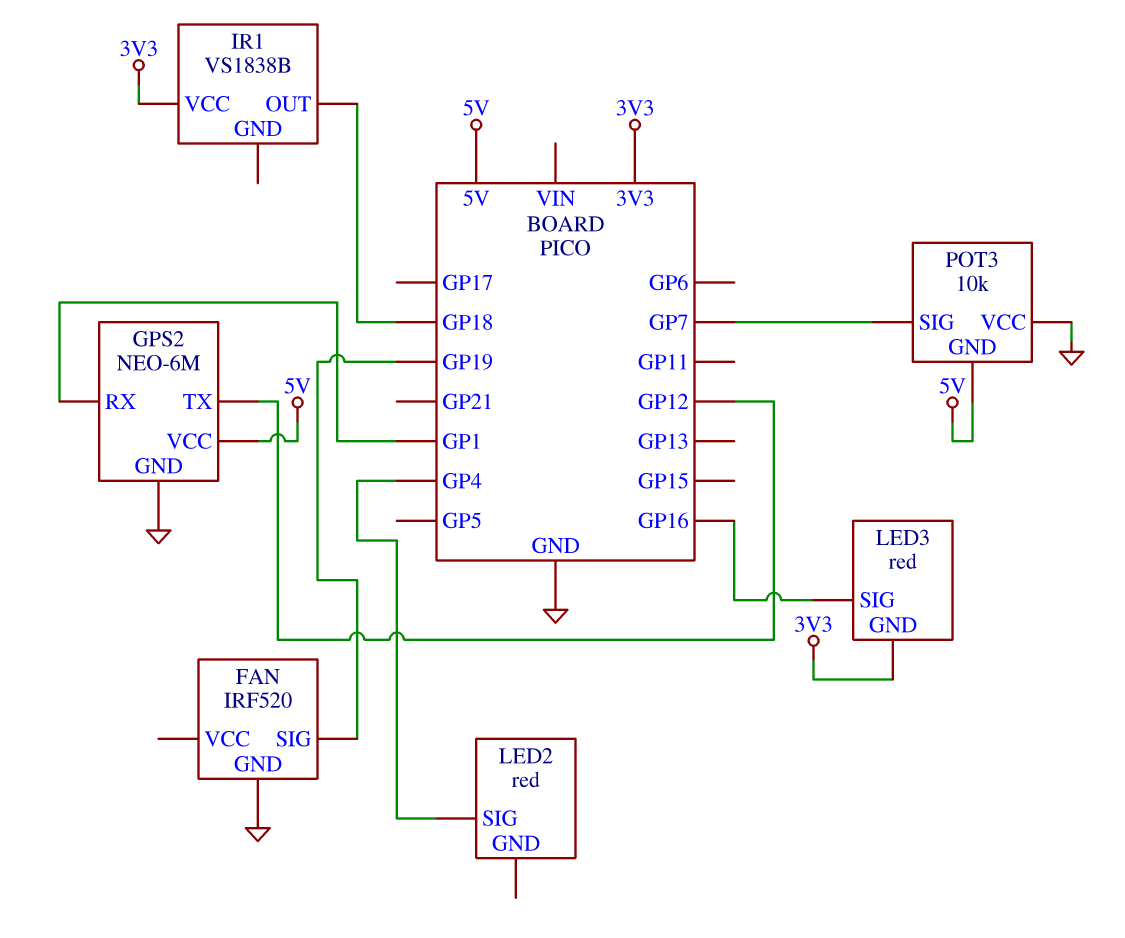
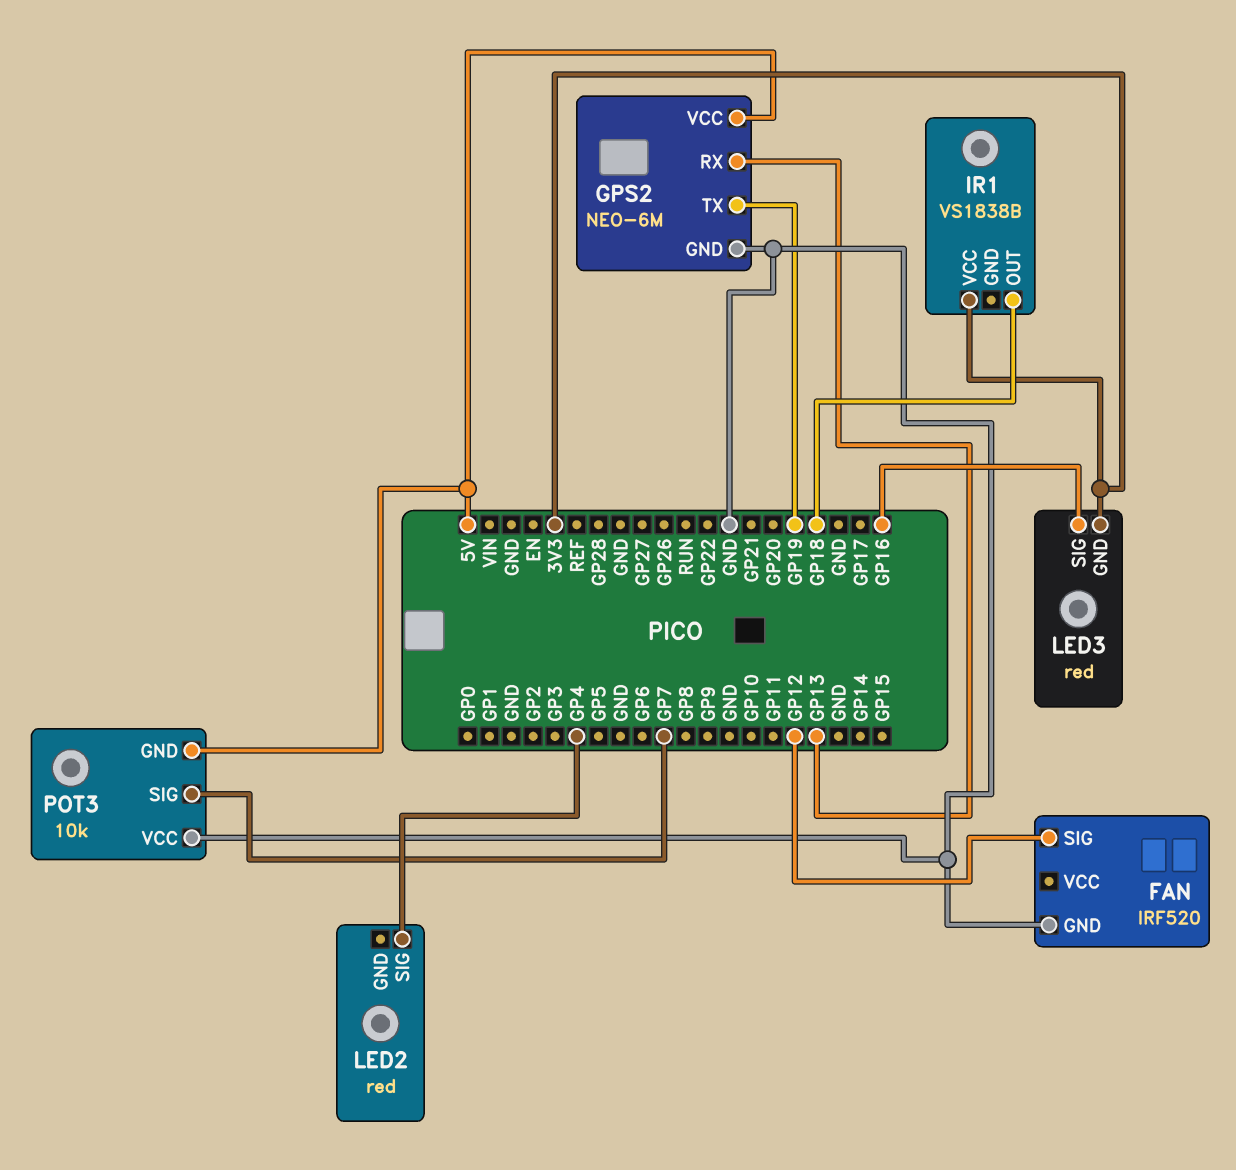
FAN pin SIG: GP19 -> GP12
GPS2 pin RX: GP1 -> GP13
GPS2 pin TX: GP12 -> GP19

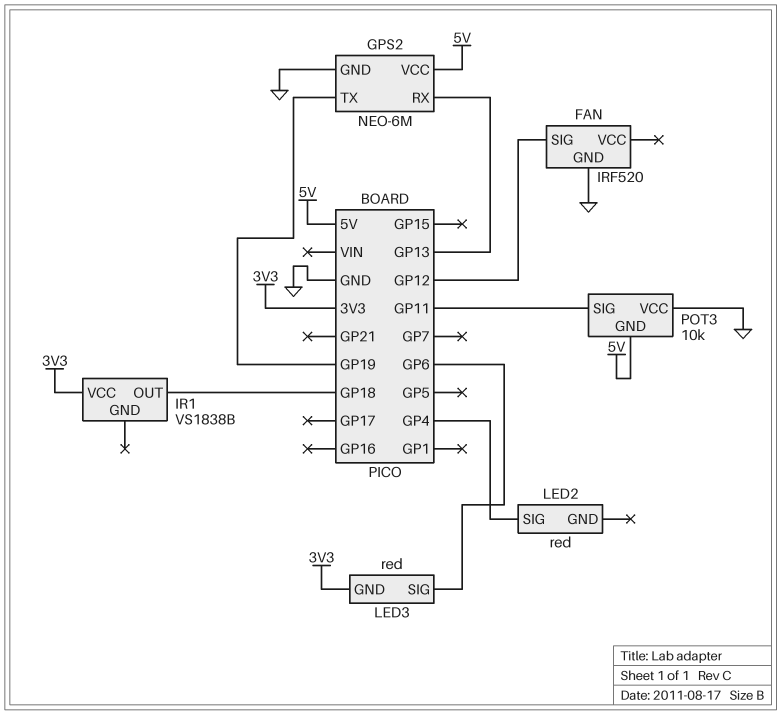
LED3 pin SIG: GP16 -> GP6
POT3 pin SIG: GP7 -> GP11

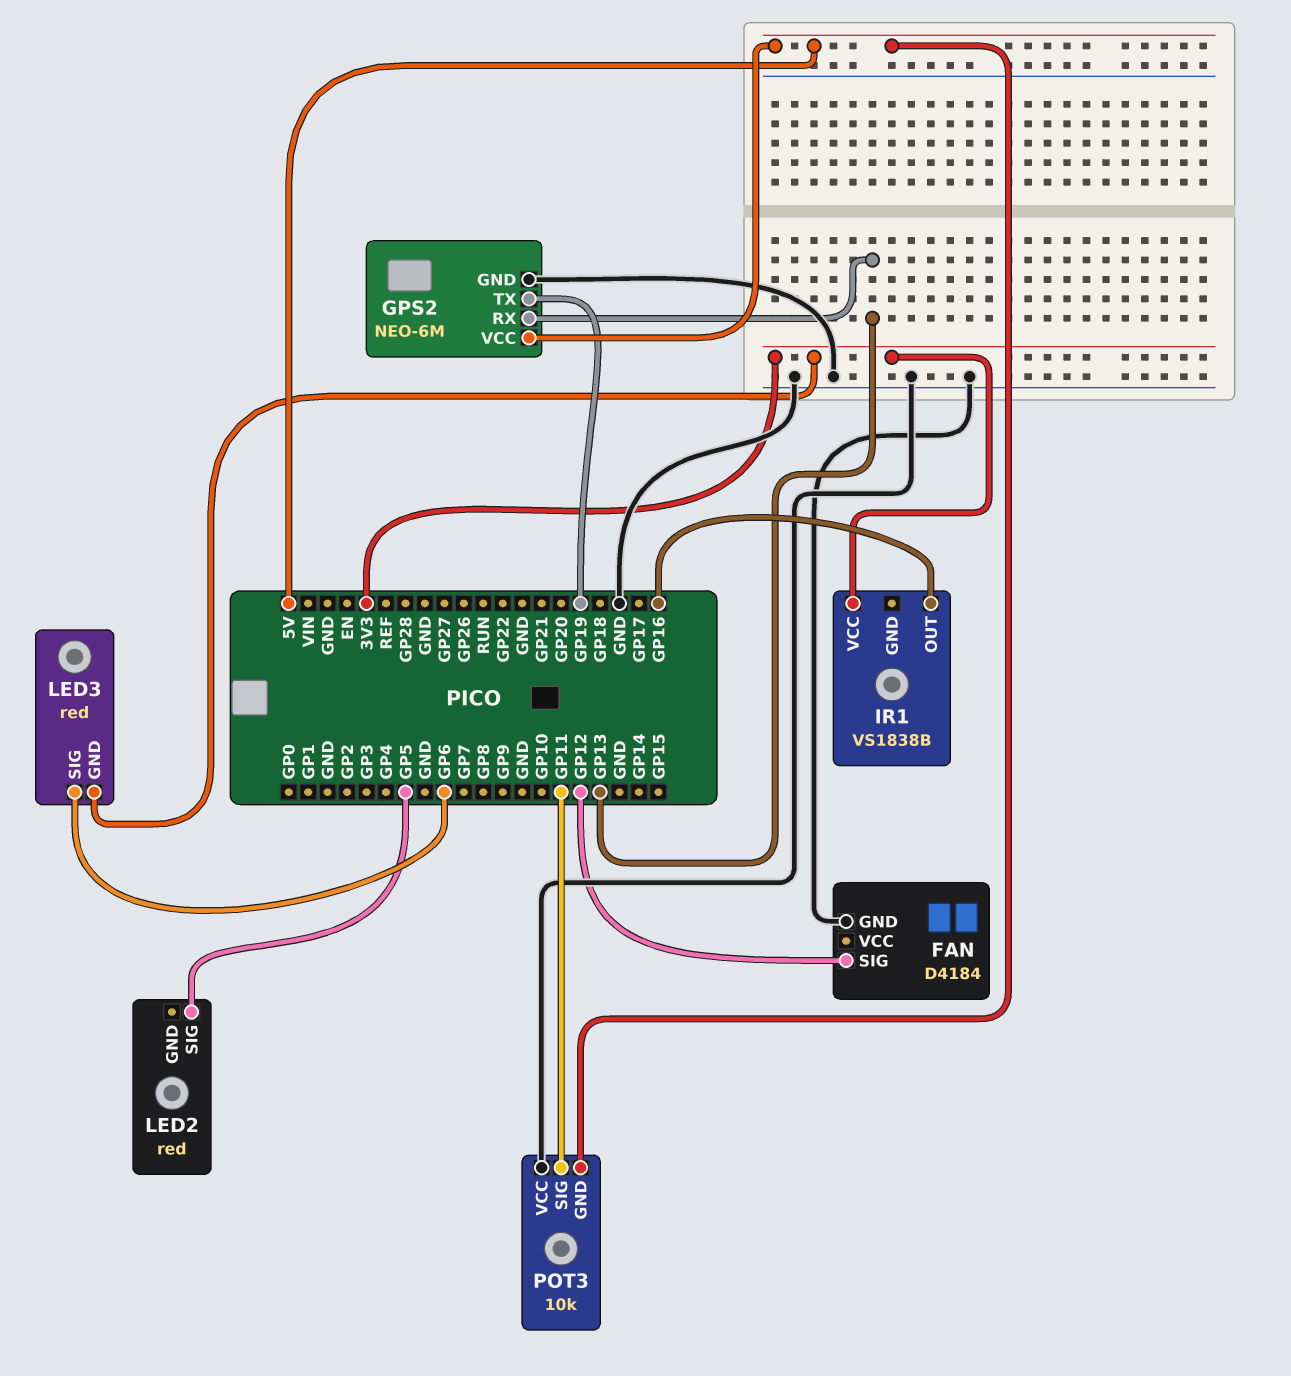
FAN: IRF520 -> D4184
IR1 pin OUT: GP18 -> GP16
LED2 pin SIG: GP4 -> GP5

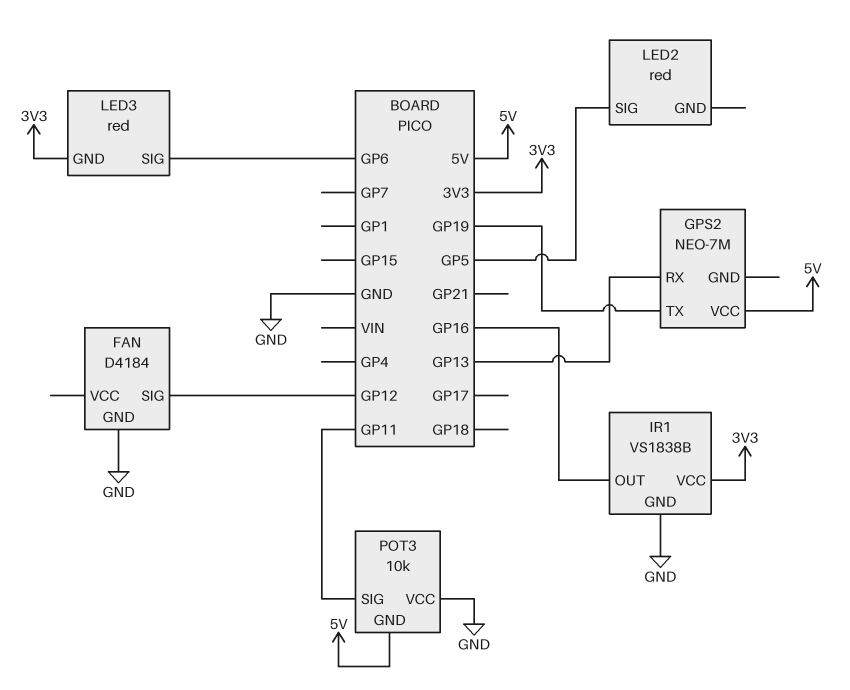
GPS2: NEO-6M -> NEO-7M
GPS2 pin GND: GND -> none
IR1 pin GND: none -> GND

